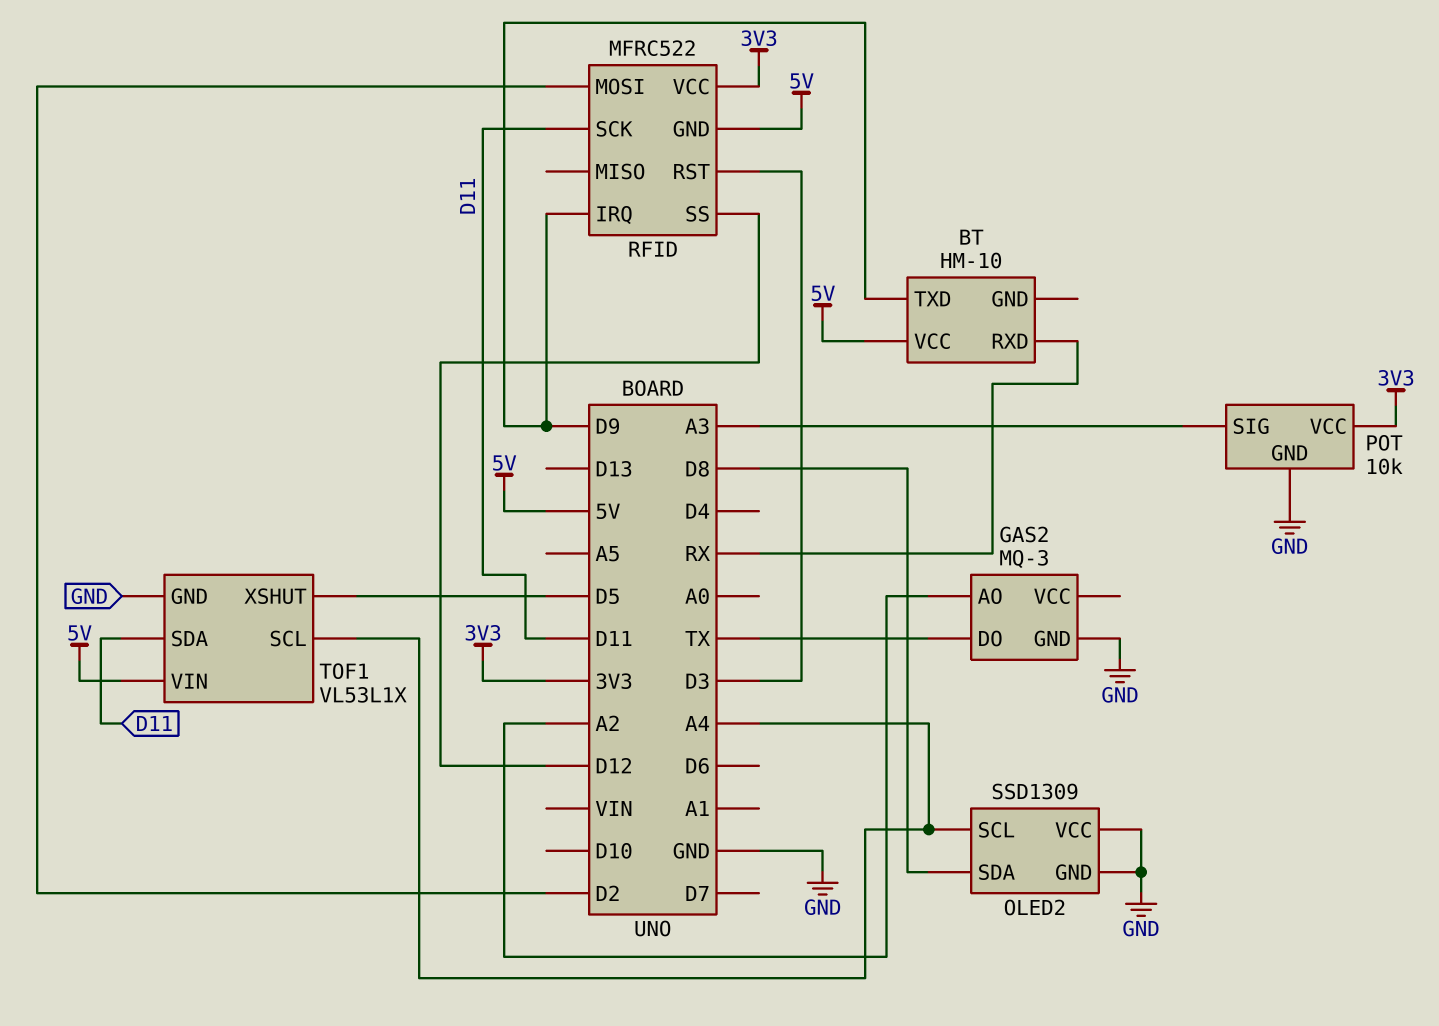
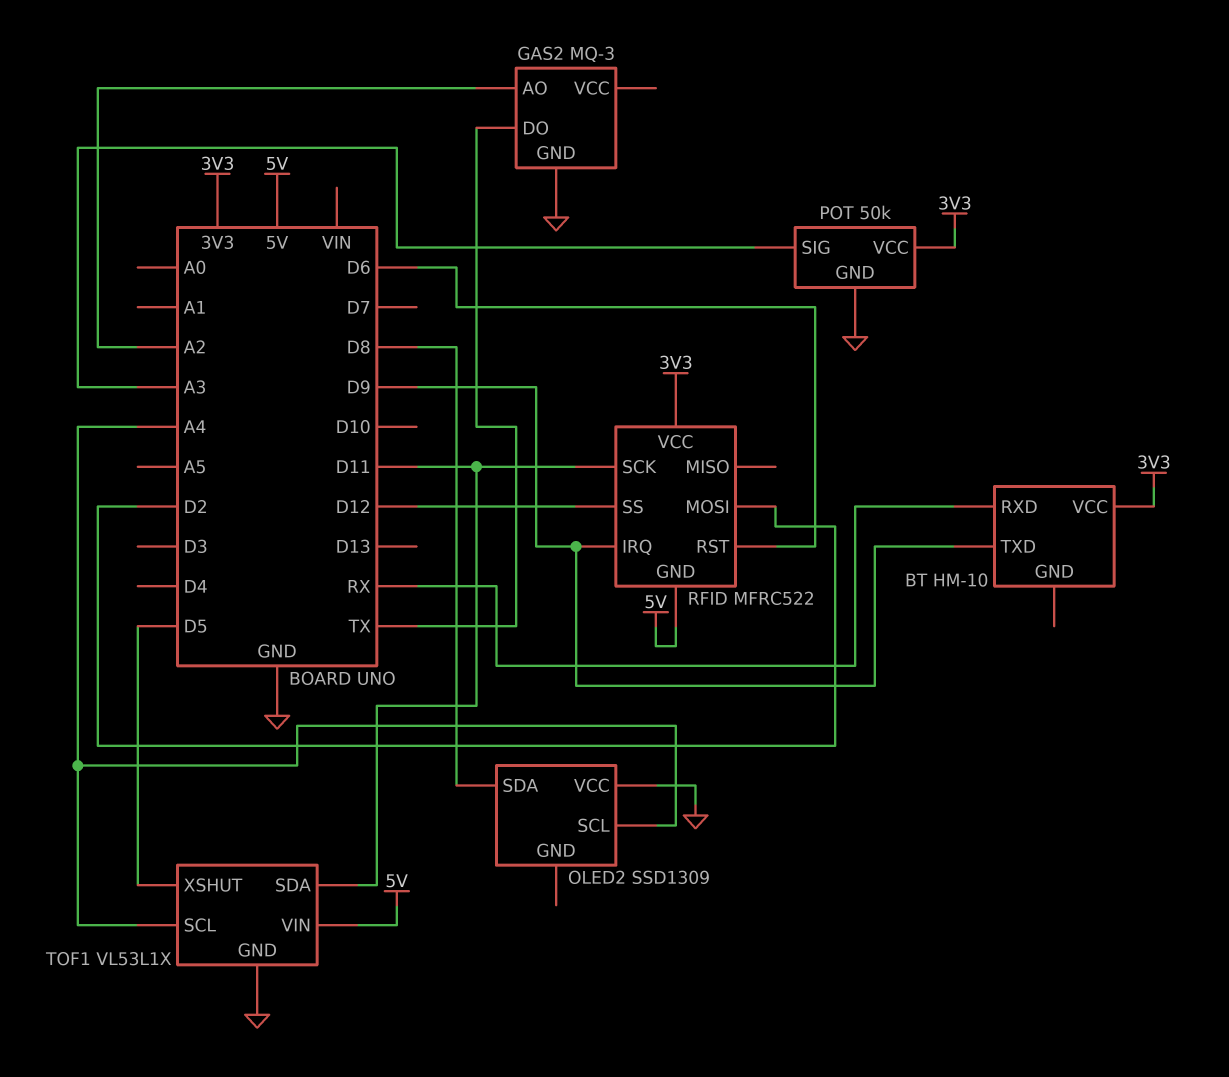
BT pin VCC: 5V -> 3V3
OLED2 pin GND: GND -> none
POT: 10k -> 50k
RFID pin RST: D3 -> D6

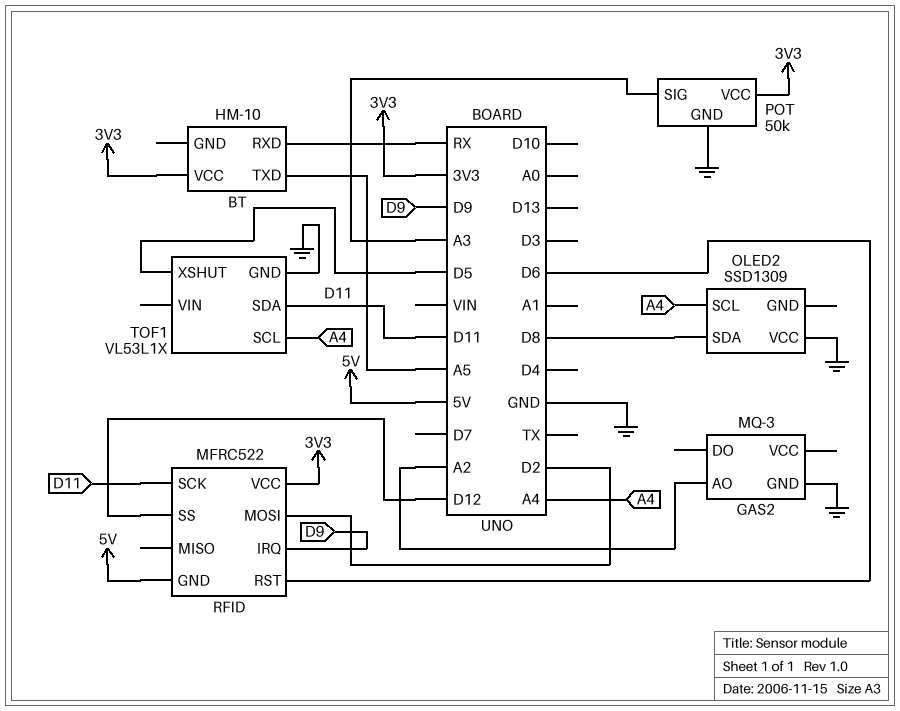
BT pin TXD: D9 -> A5
GAS2 pin DO: TX -> none
TOF1 pin VIN: 5V -> none

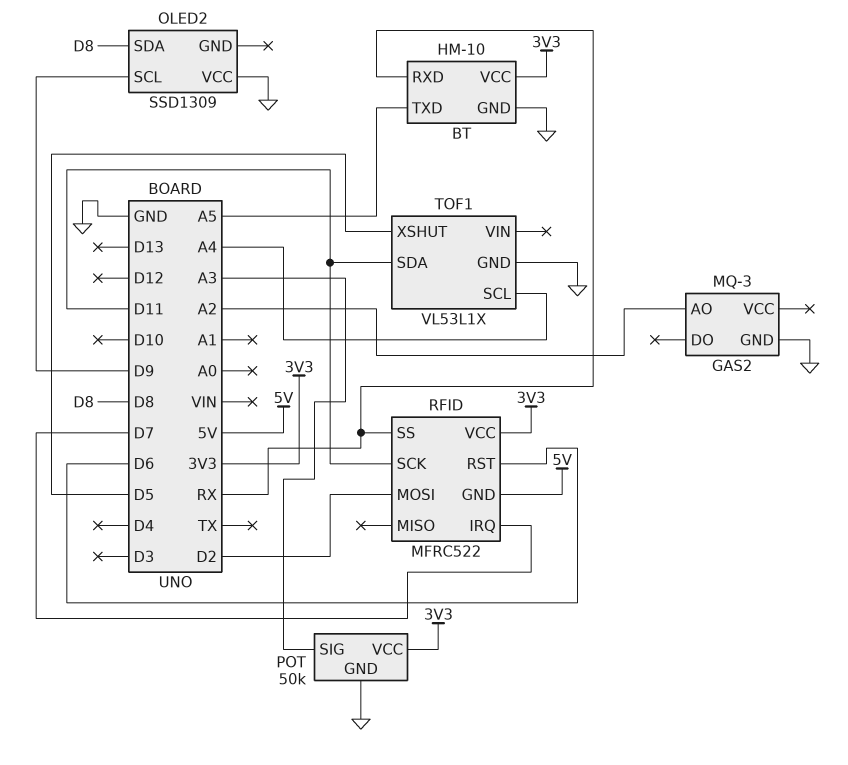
BT pin GND: none -> GND
OLED2 pin SCL: A4 -> D9
RFID pin IRQ: D9 -> D7
RFID pin SS: D12 -> RX

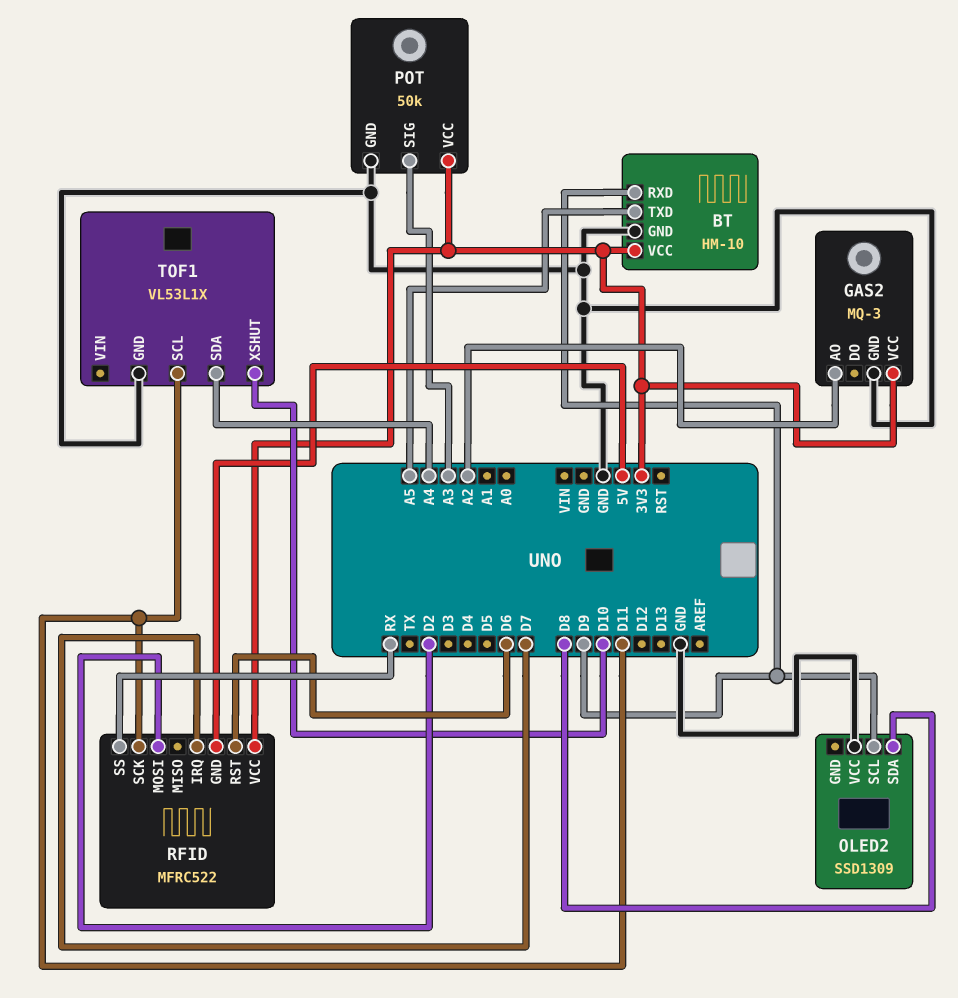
BT pin RXD: RX -> D9
GAS2 pin VCC: none -> 3V3
TOF1 pin SCL: A4 -> D11
TOF1 pin SDA: D11 -> A4
TOF1 pin XSHUT: D5 -> D10

